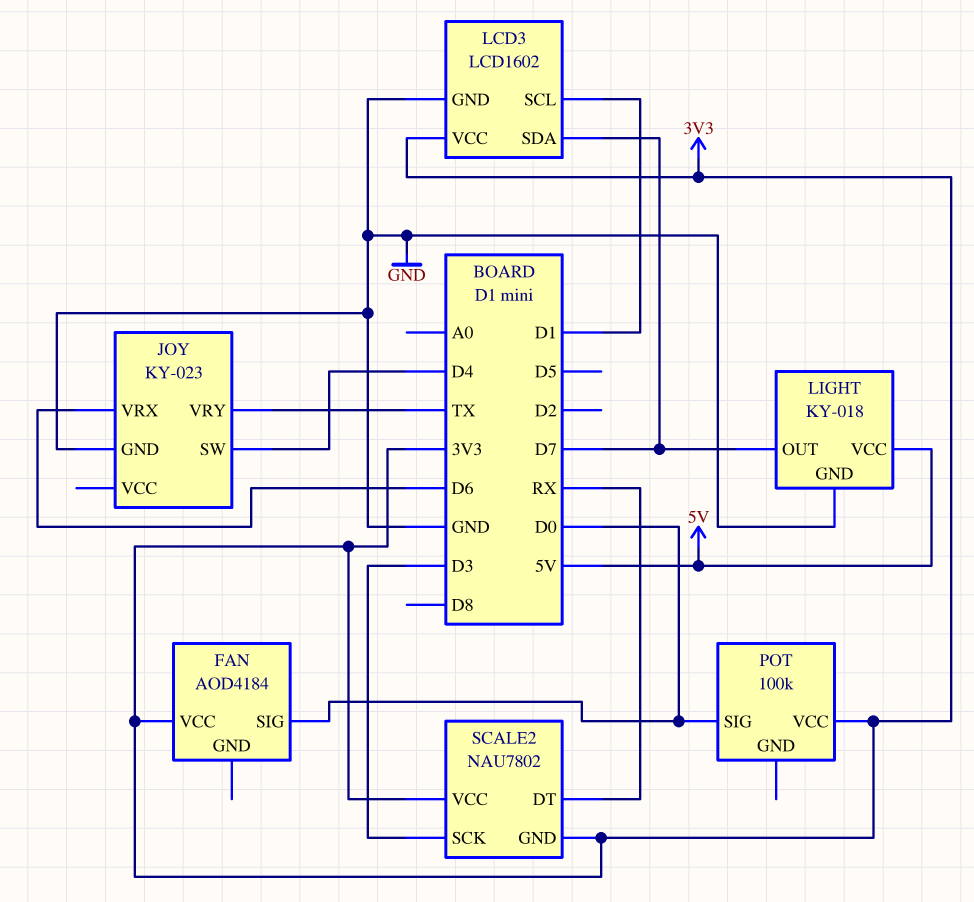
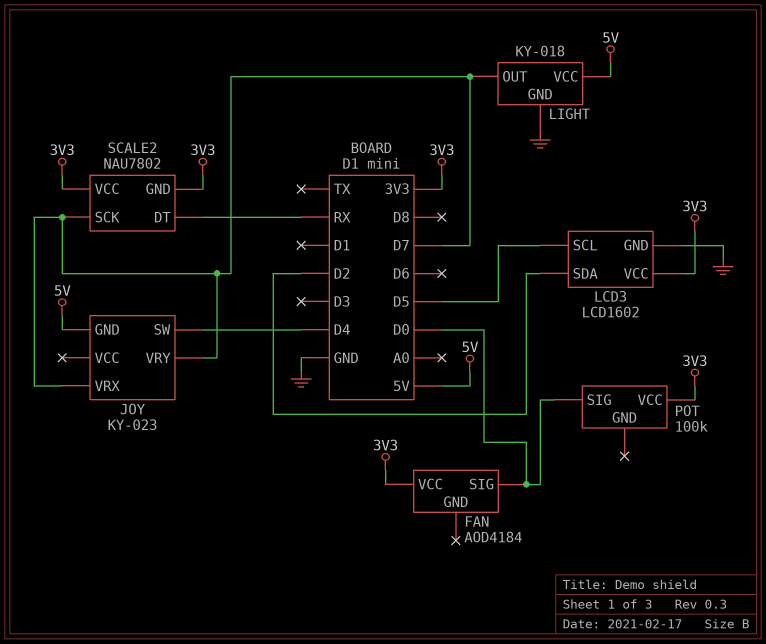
JOY pin GND: GND -> 5V
JOY pin VRX: D6 -> D7
JOY pin VRY: TX -> D7
LCD3 pin SCL: D1 -> D5
LCD3 pin SDA: D7 -> D2
SCALE2 pin SCK: D3 -> D7

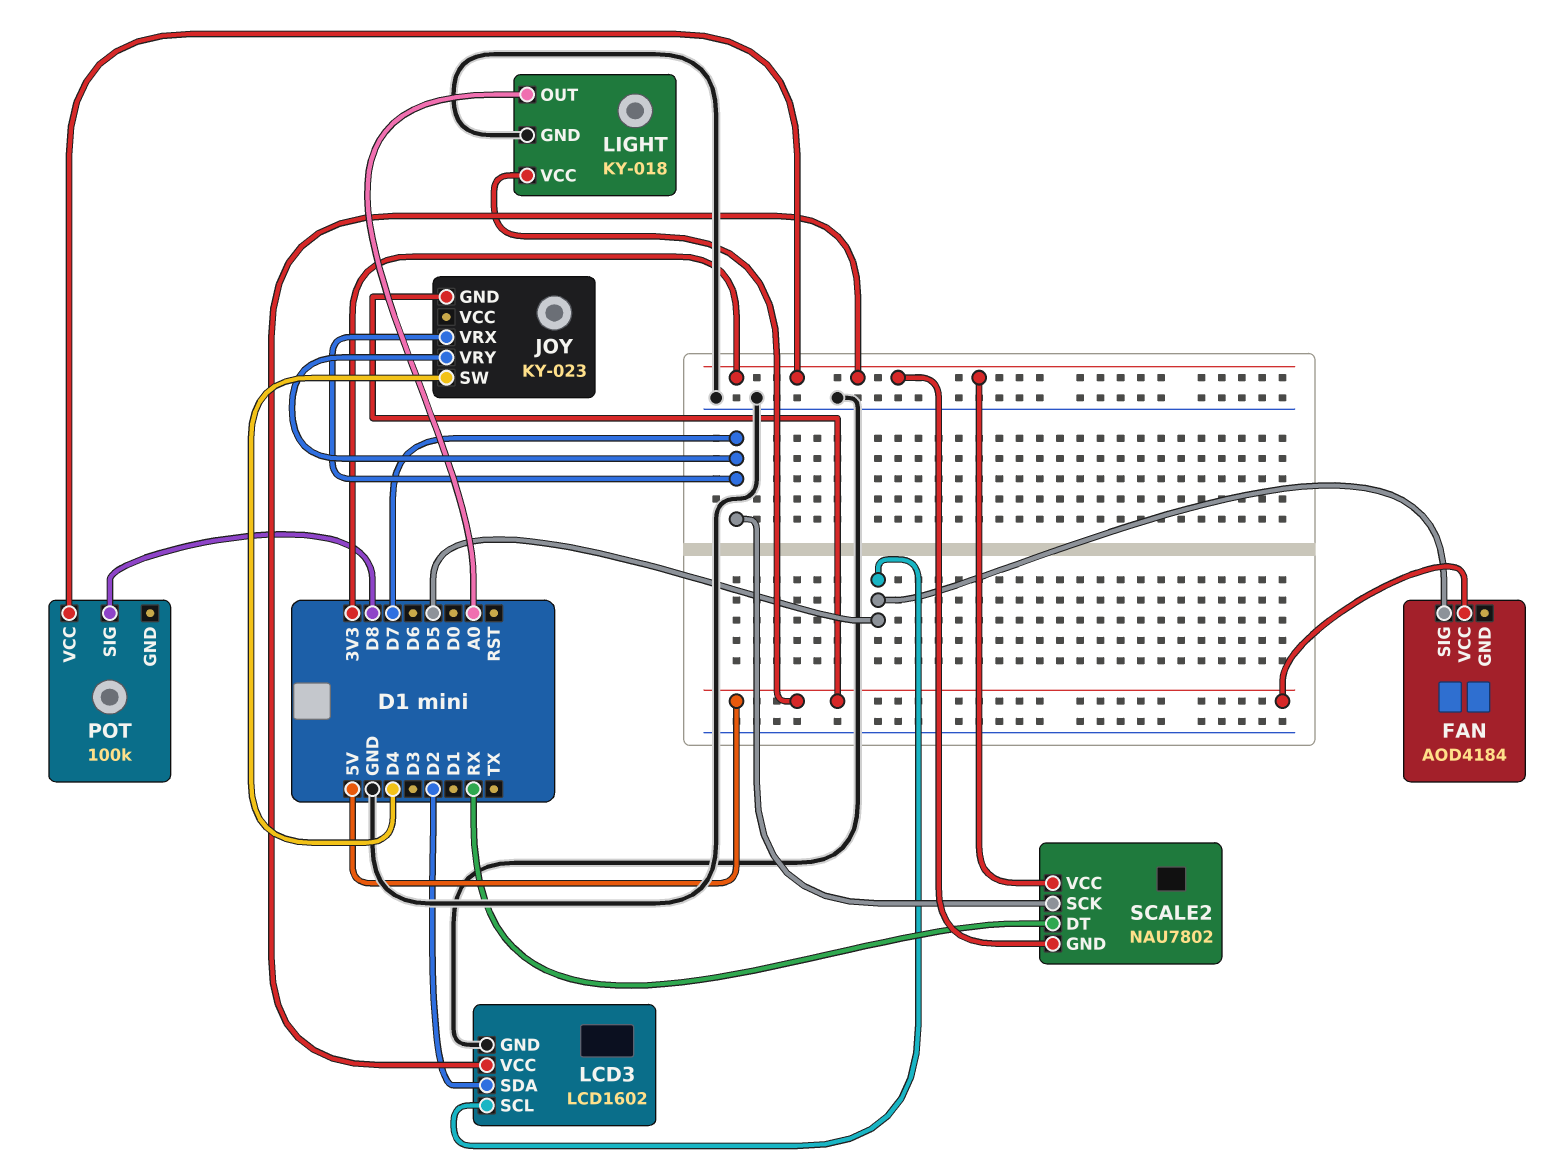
FAN pin SIG: D0 -> D5
FAN pin VCC: 3V3 -> 5V
LIGHT pin OUT: D7 -> A0
POT pin SIG: D0 -> D8

